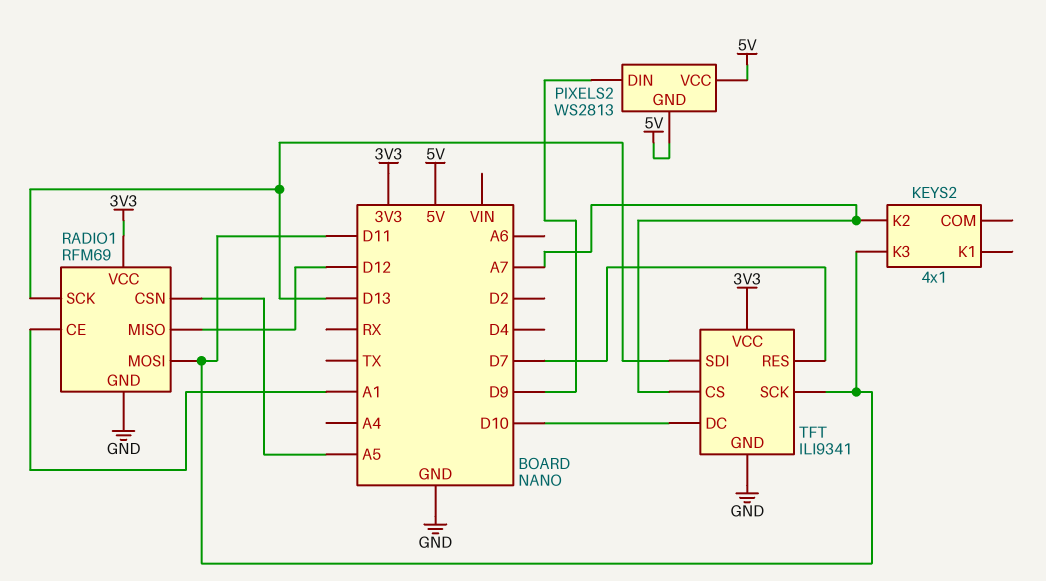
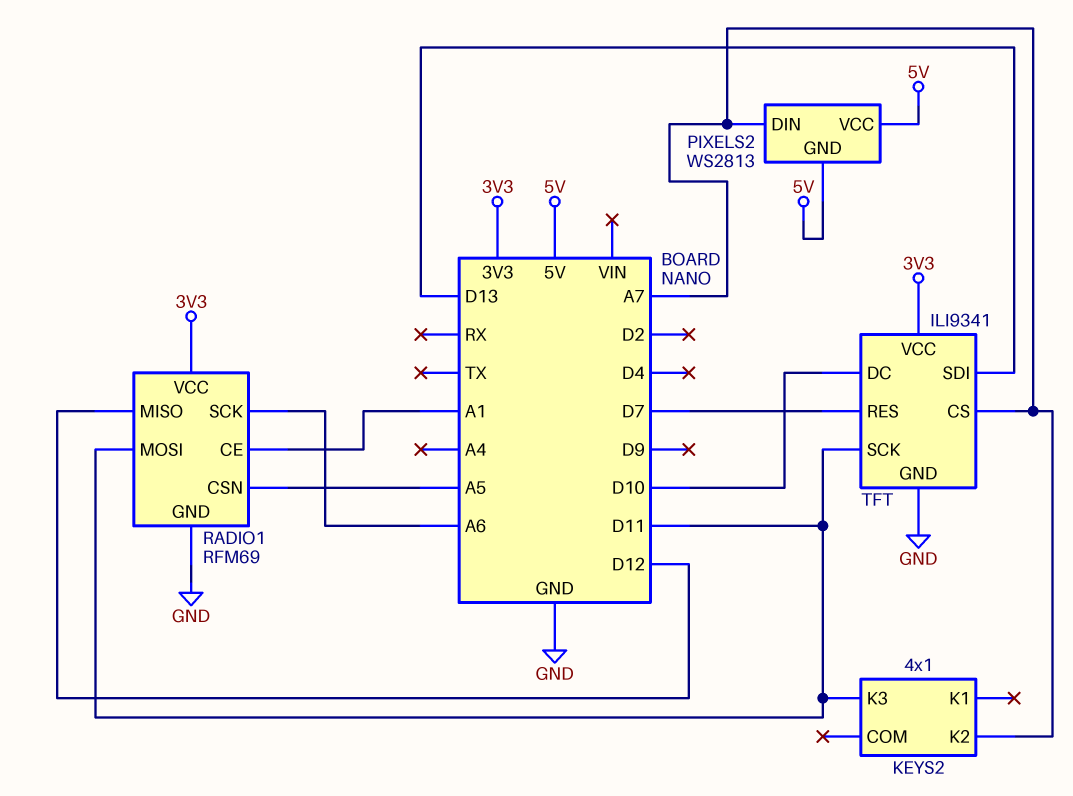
PIXELS2 pin DIN: D9 -> A7
RADIO1 pin SCK: D13 -> A6

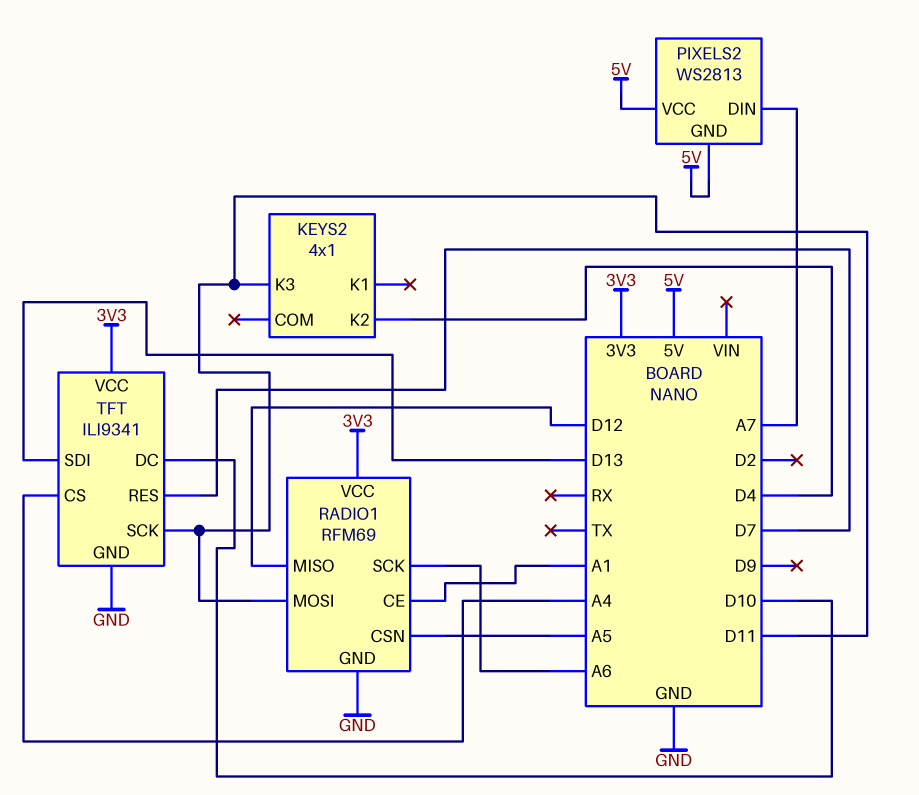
KEYS2 pin K2: A7 -> D4
TFT pin CS: A7 -> A4

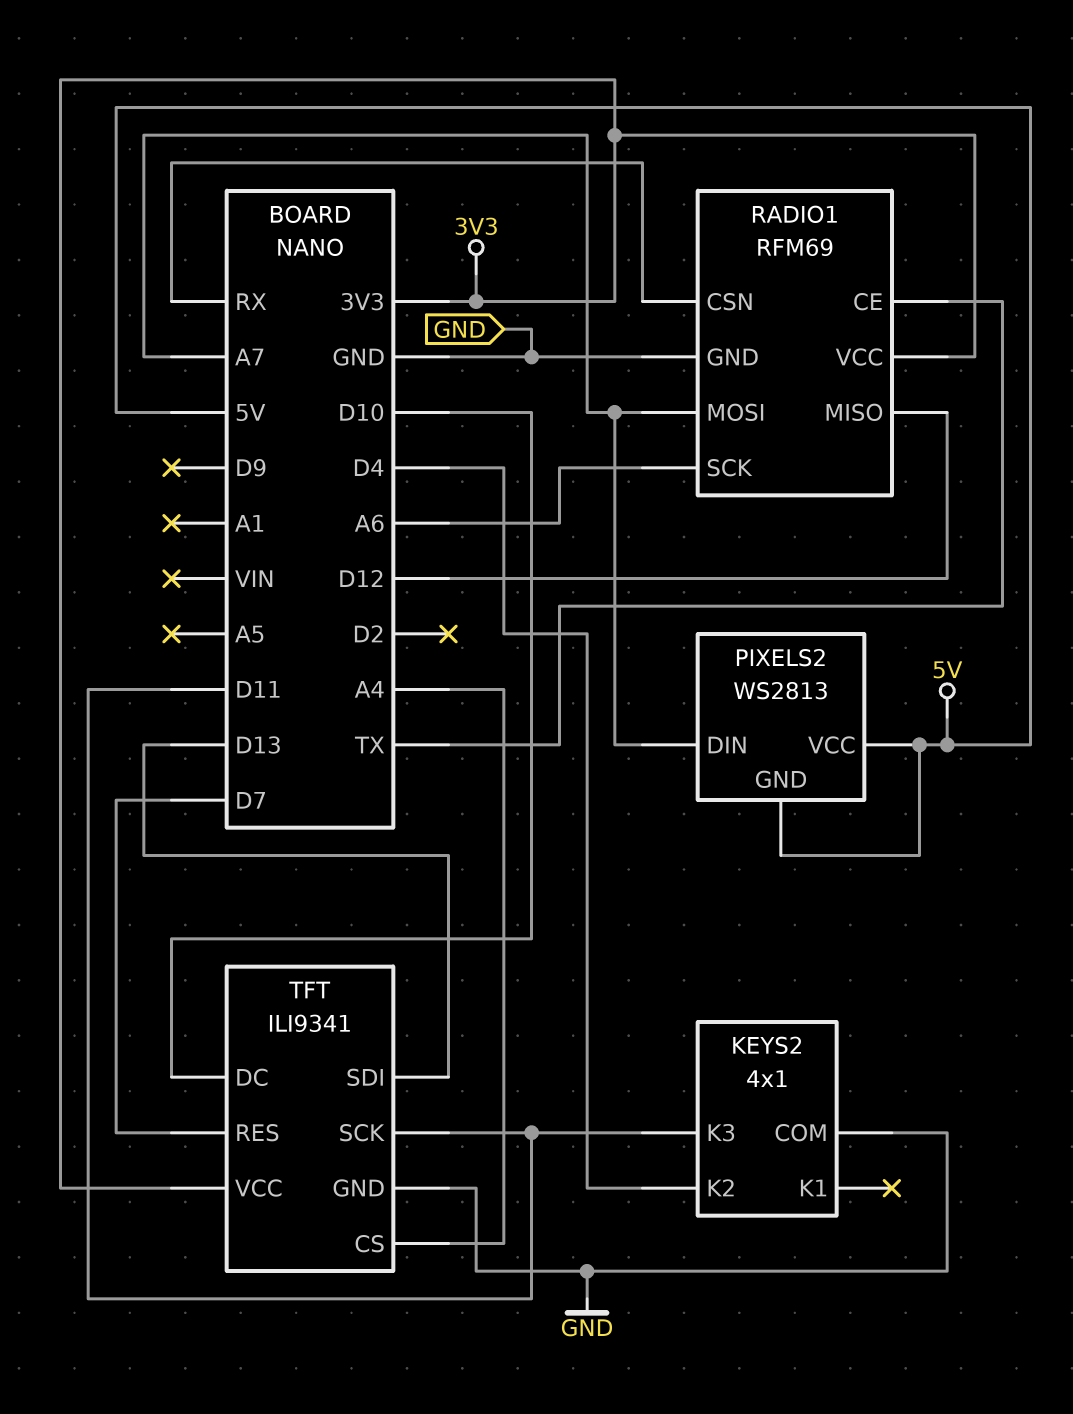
KEYS2 pin COM: none -> GND
RADIO1 pin CE: A1 -> TX
RADIO1 pin CSN: A5 -> RX
RADIO1 pin MOSI: D11 -> A7

